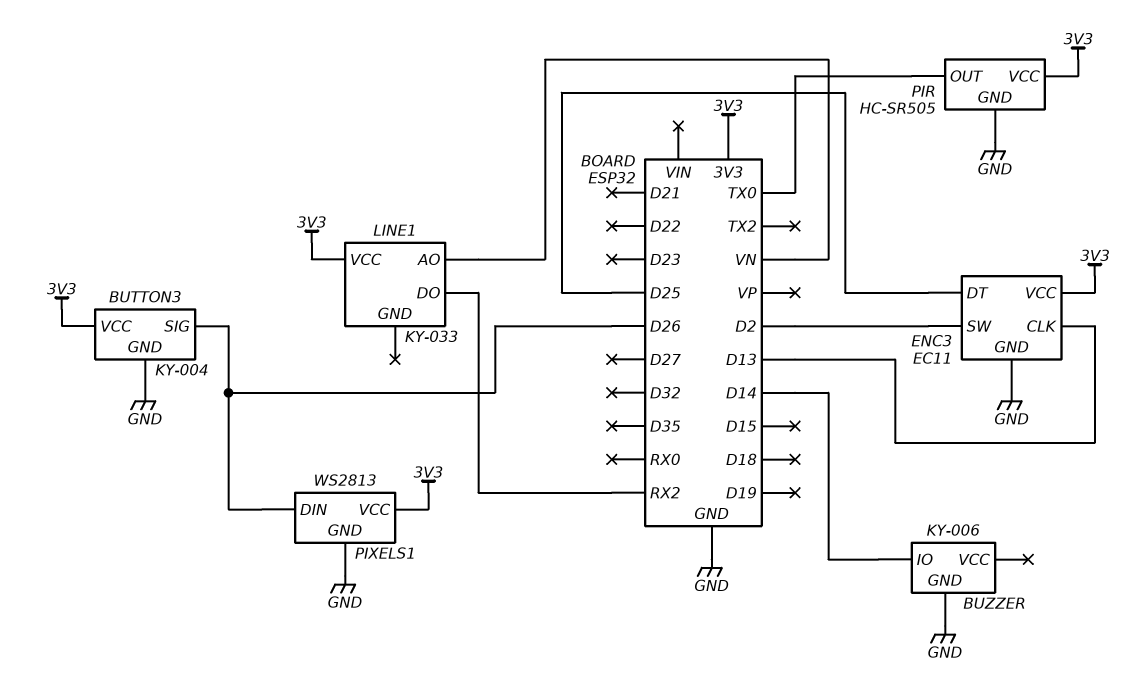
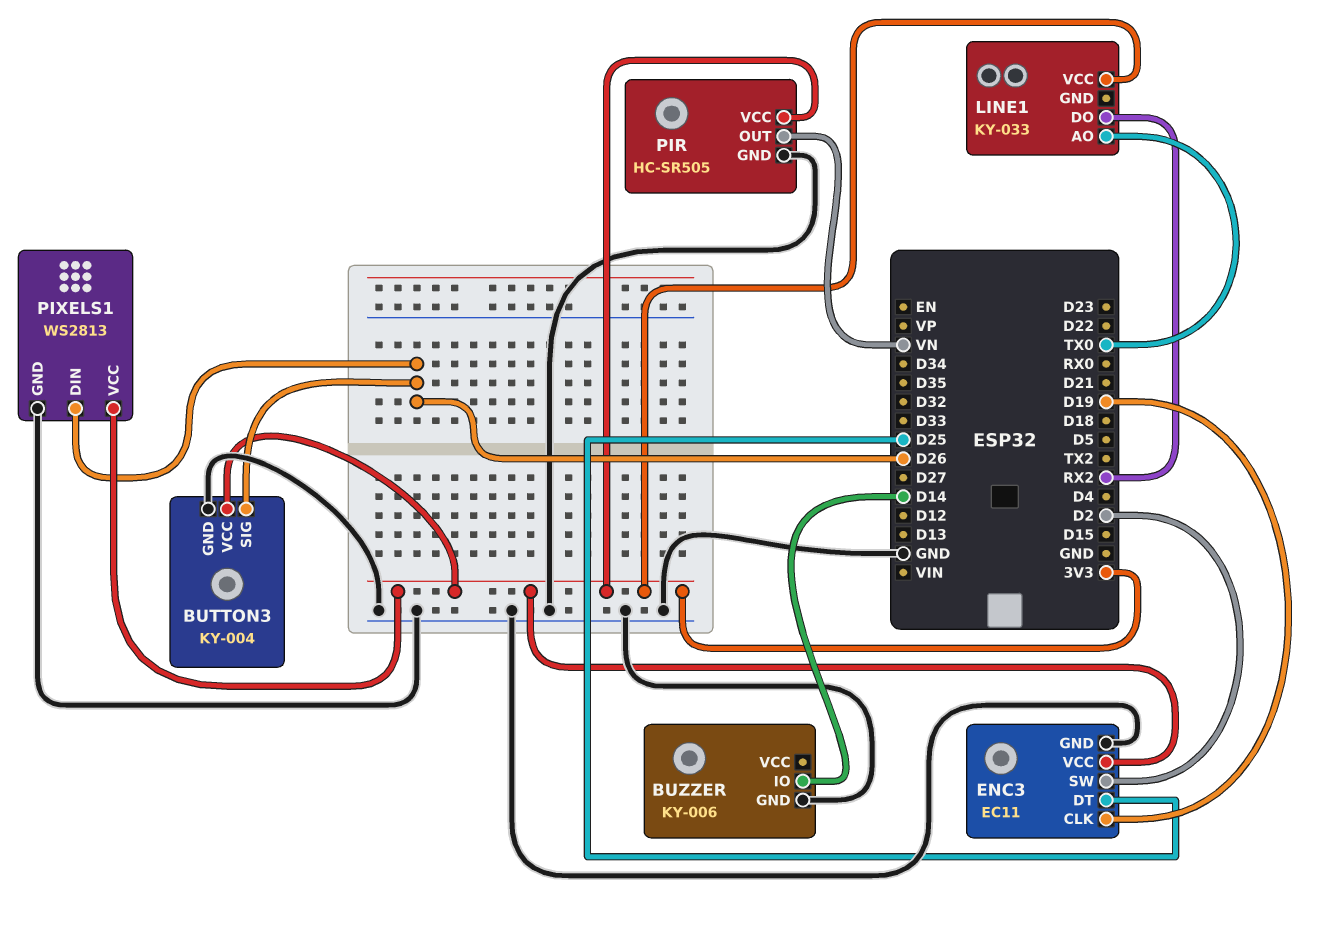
ENC3 pin CLK: D13 -> D19
LINE1 pin AO: VN -> TX0
PIR pin OUT: TX0 -> VN

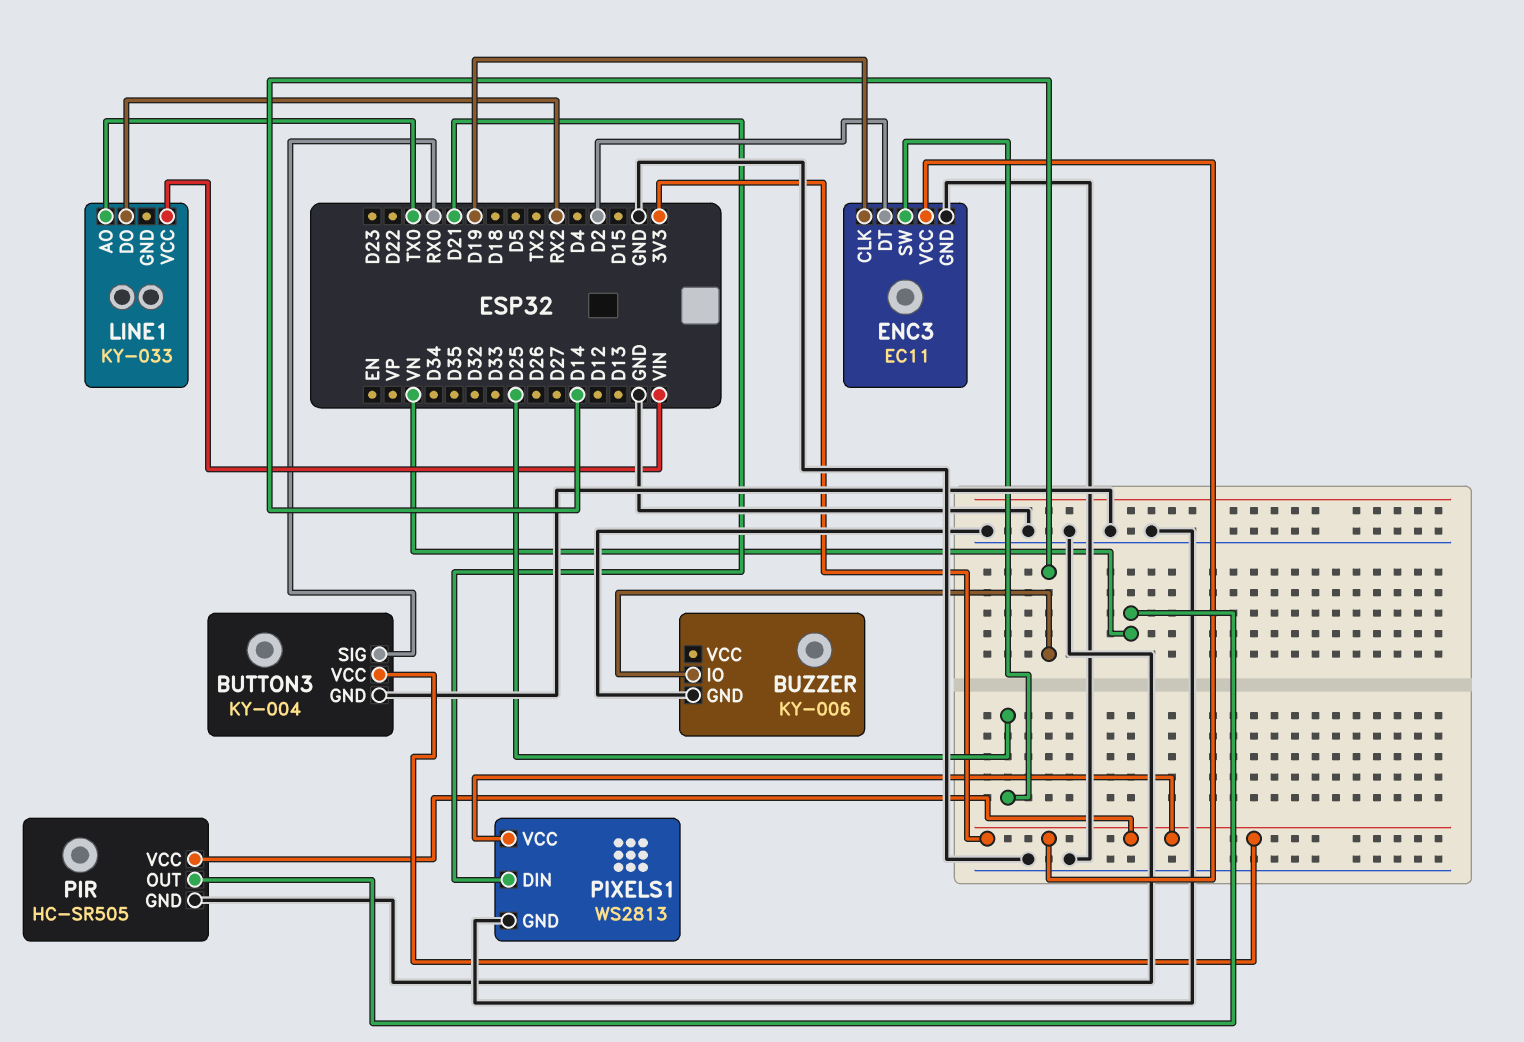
BUTTON3 pin SIG: D26 -> RX0
ENC3 pin DT: D25 -> D2
ENC3 pin SW: D2 -> D25
LINE1 pin VCC: 3V3 -> VIN
PIXELS1 pin DIN: D26 -> D21

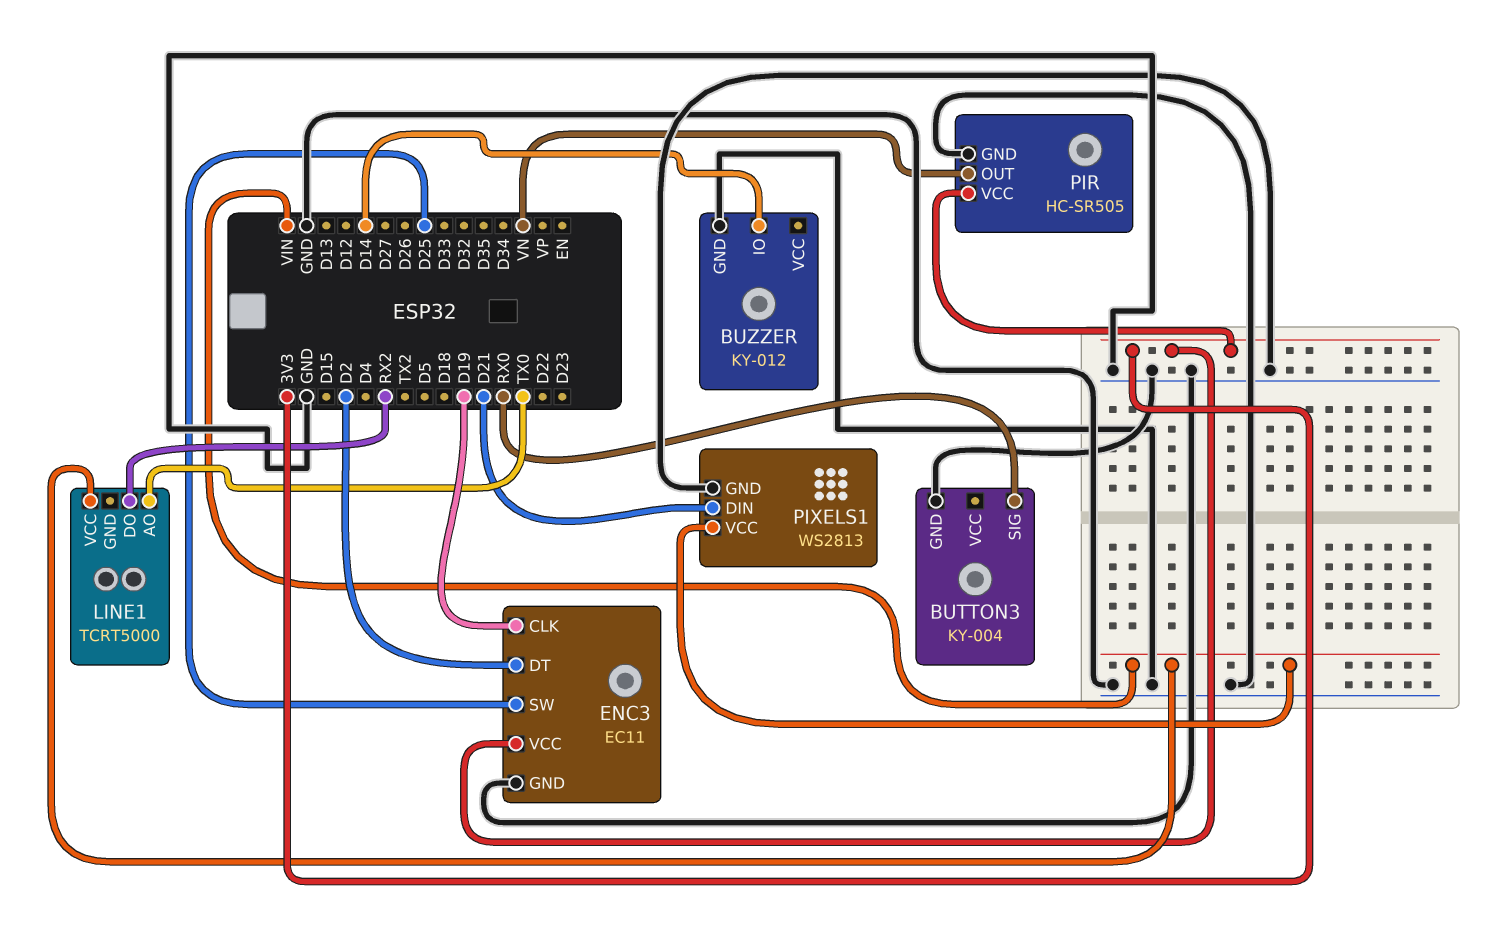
BUTTON3 pin VCC: 3V3 -> none
BUZZER: KY-006 -> KY-012
LINE1: KY-033 -> TCRT5000
PIXELS1 pin VCC: 3V3 -> VIN

